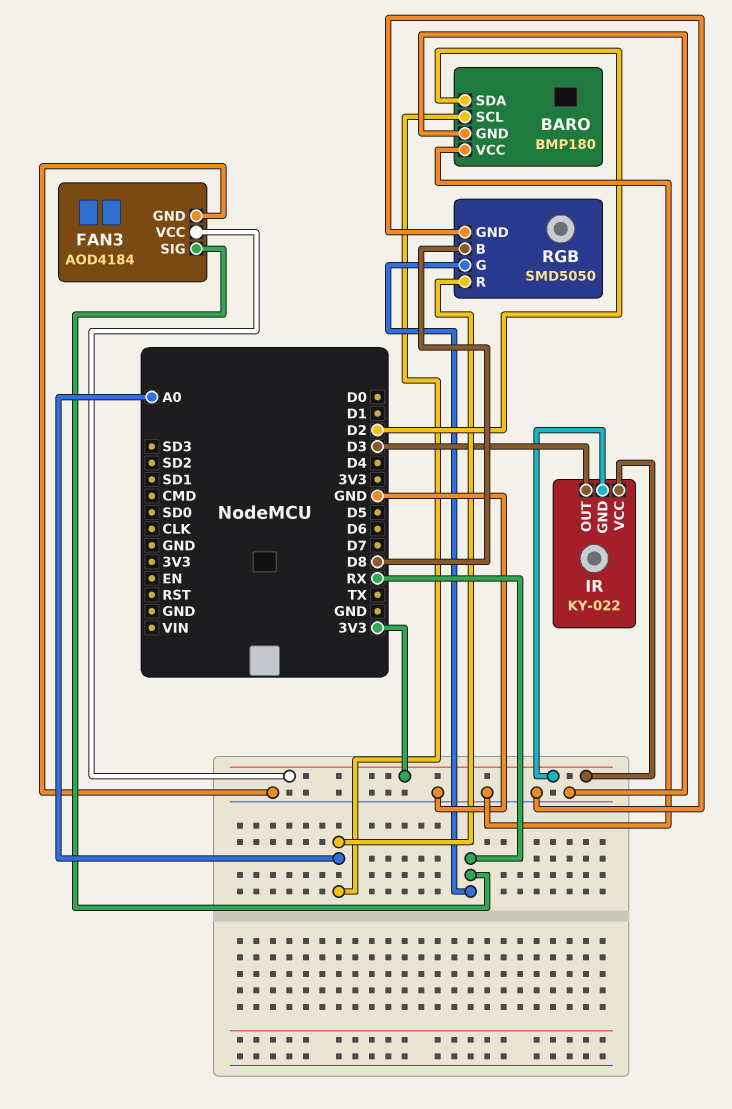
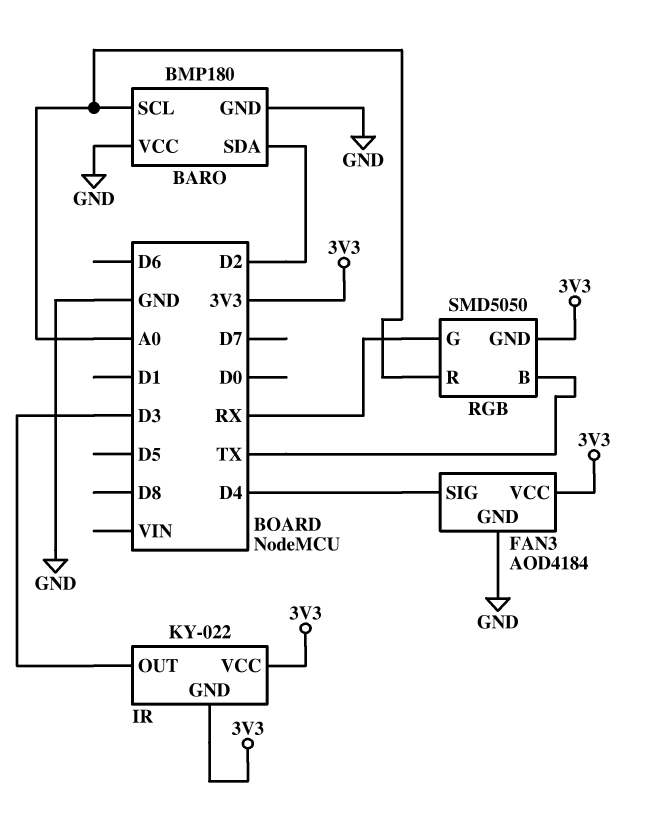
FAN3 pin SIG: RX -> D4
RGB pin B: D8 -> TX
RGB pin GND: GND -> 3V3

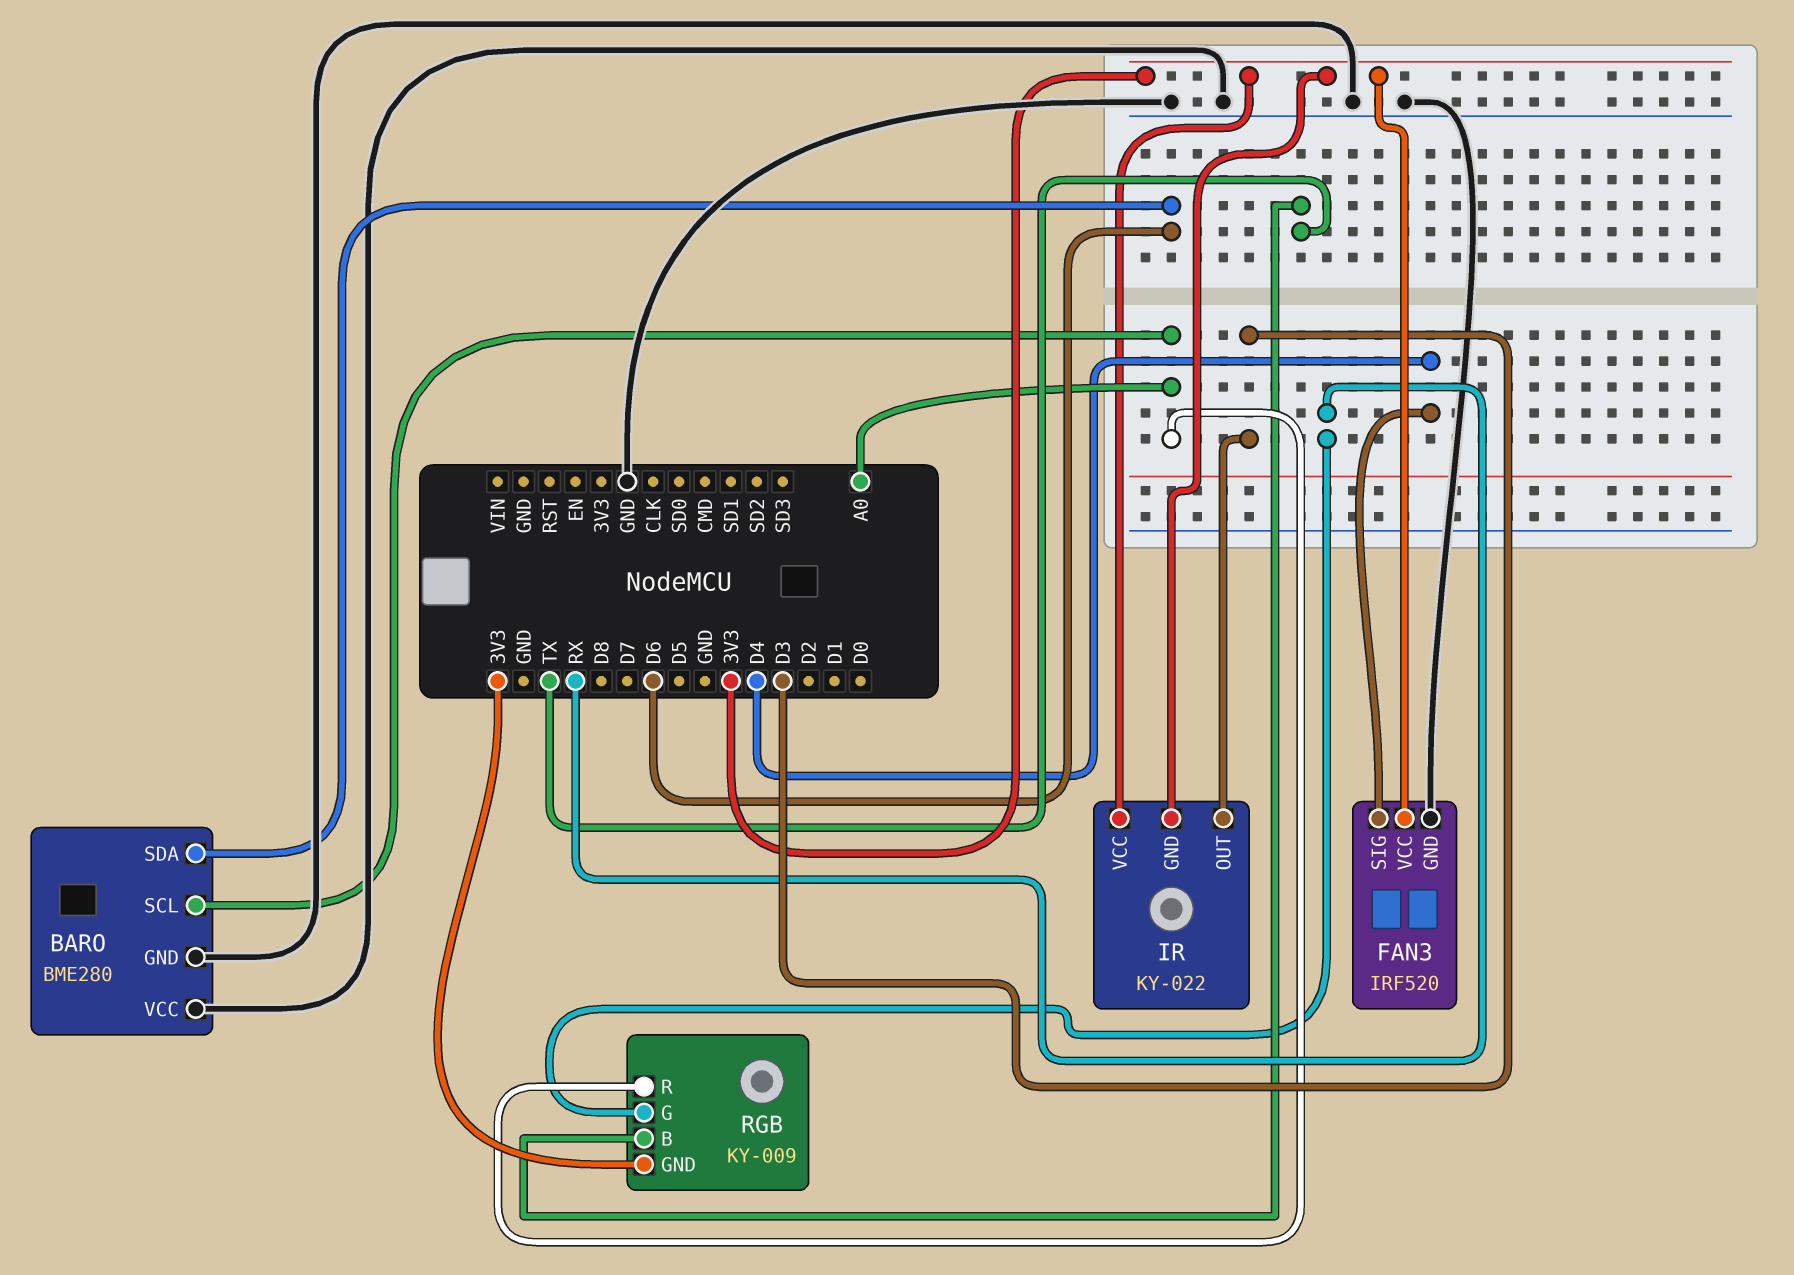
BARO: BMP180 -> BME280
BARO pin SDA: D2 -> D6
FAN3: AOD4184 -> IRF520
RGB: SMD5050 -> KY-009

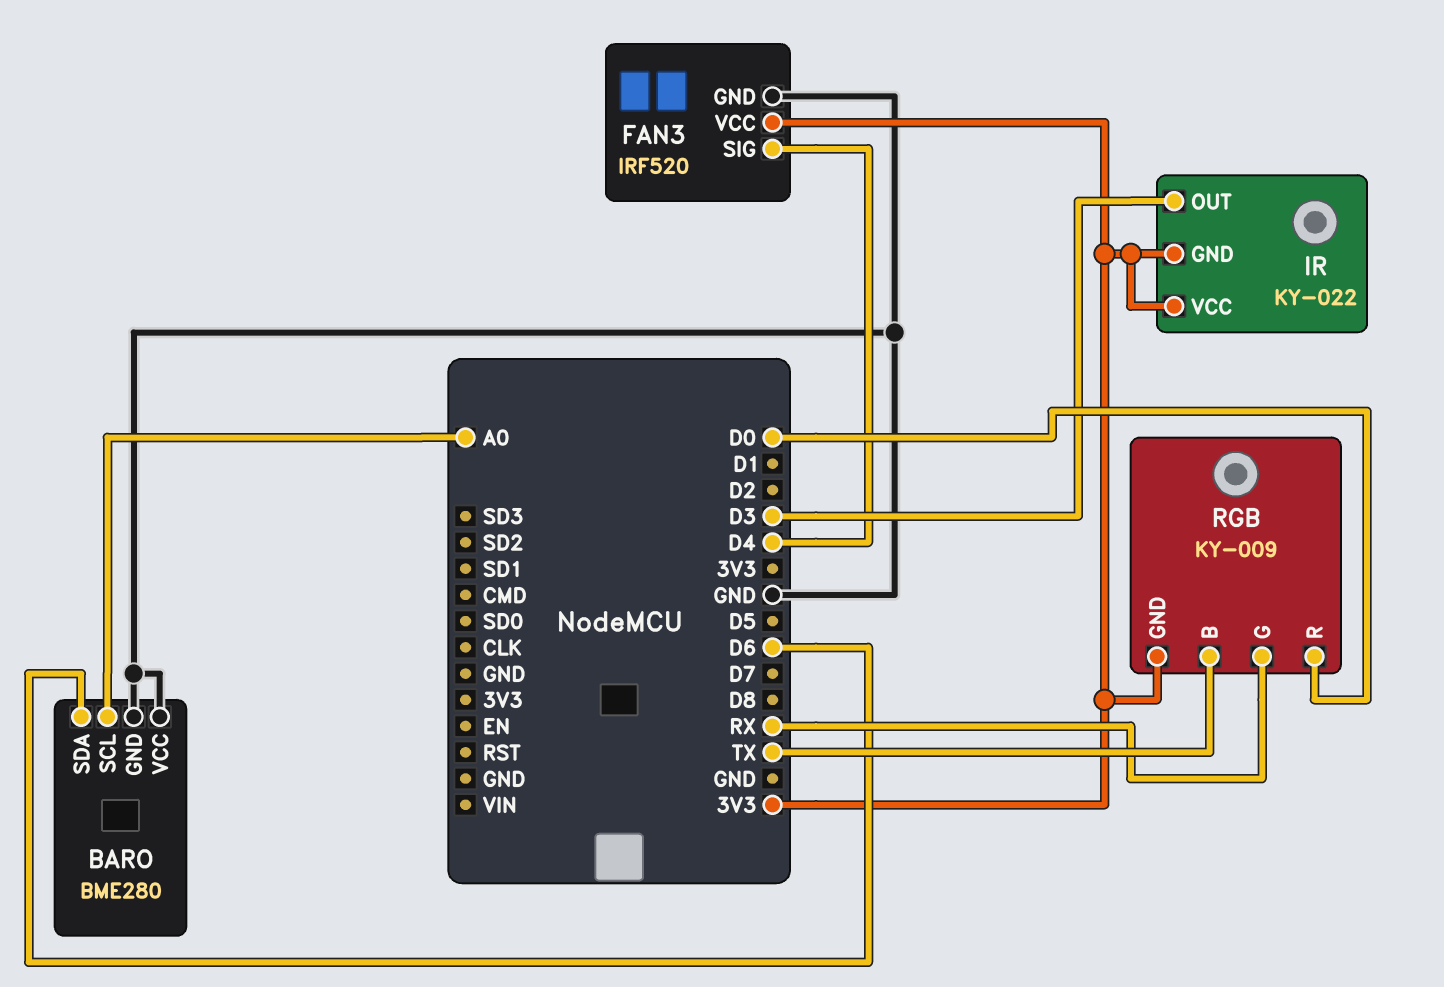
RGB pin R: A0 -> D0

